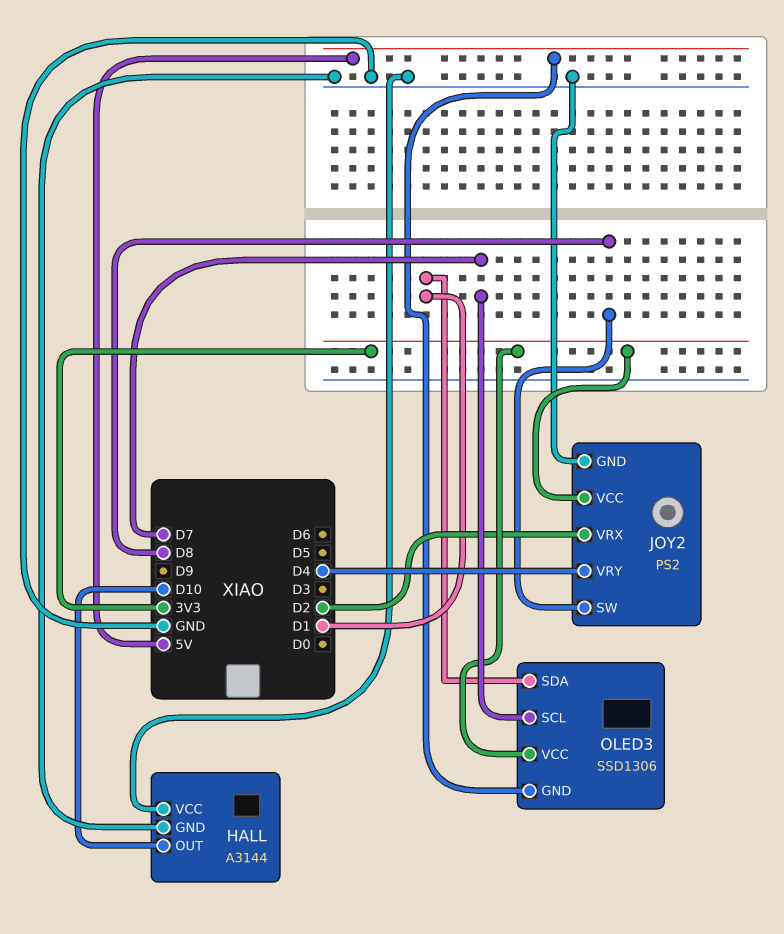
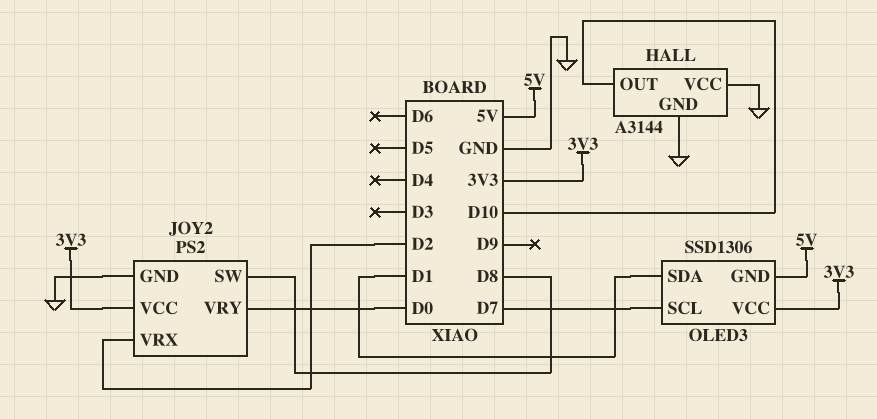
JOY2 pin VRY: D4 -> D0

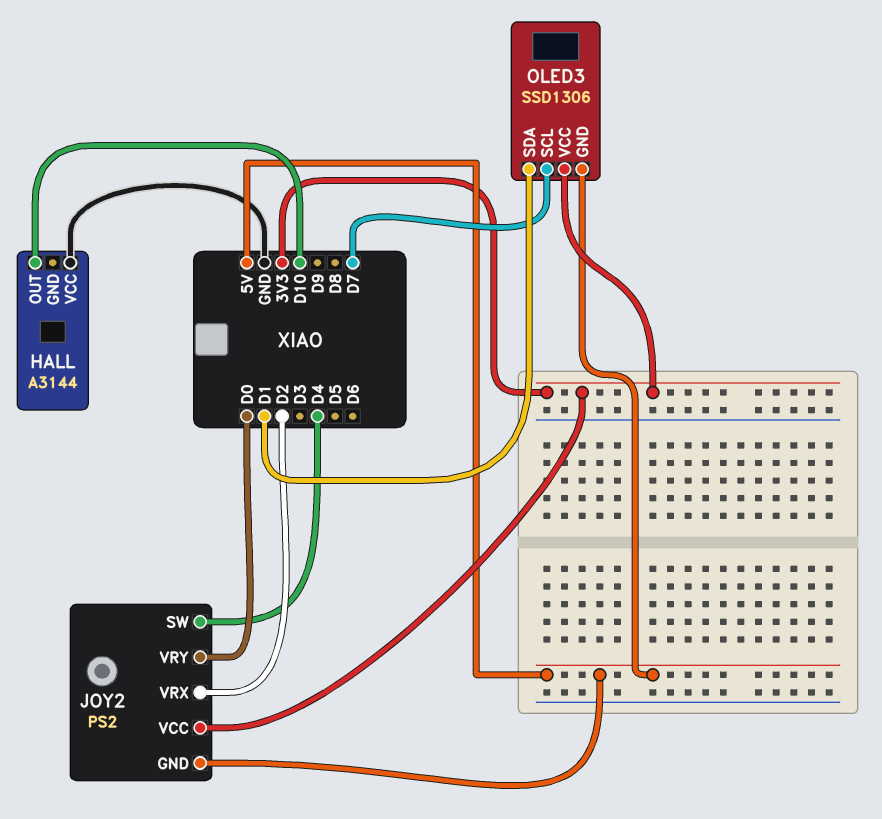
HALL pin GND: GND -> none
JOY2 pin GND: GND -> 5V
JOY2 pin SW: D8 -> D4

